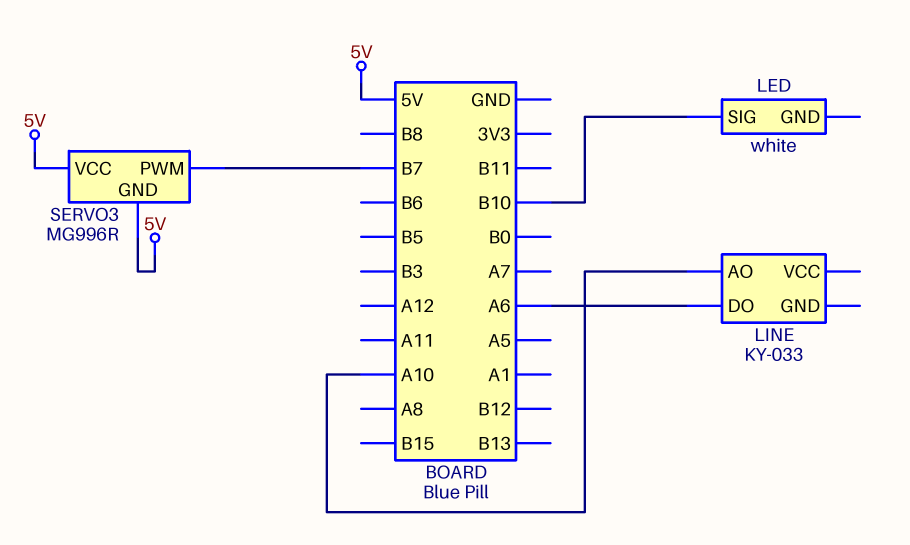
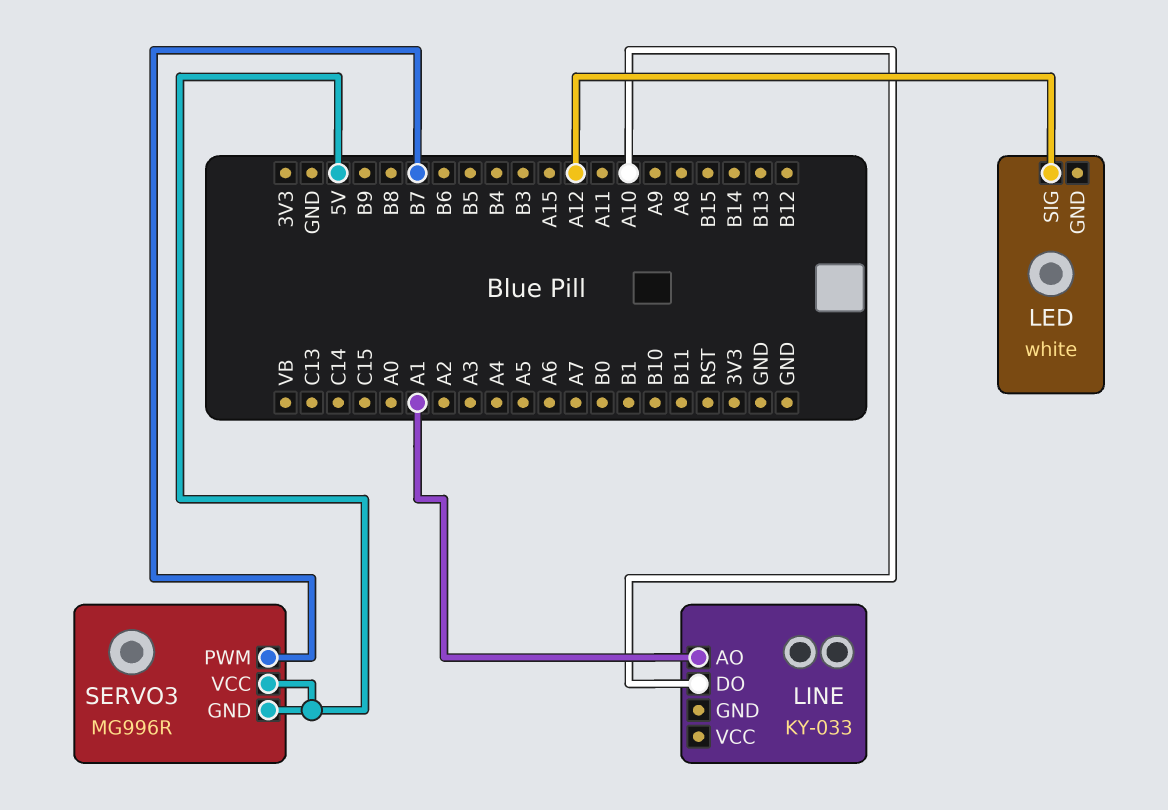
LED pin SIG: B10 -> A12
LINE pin AO: A10 -> A1
LINE pin DO: A6 -> A10

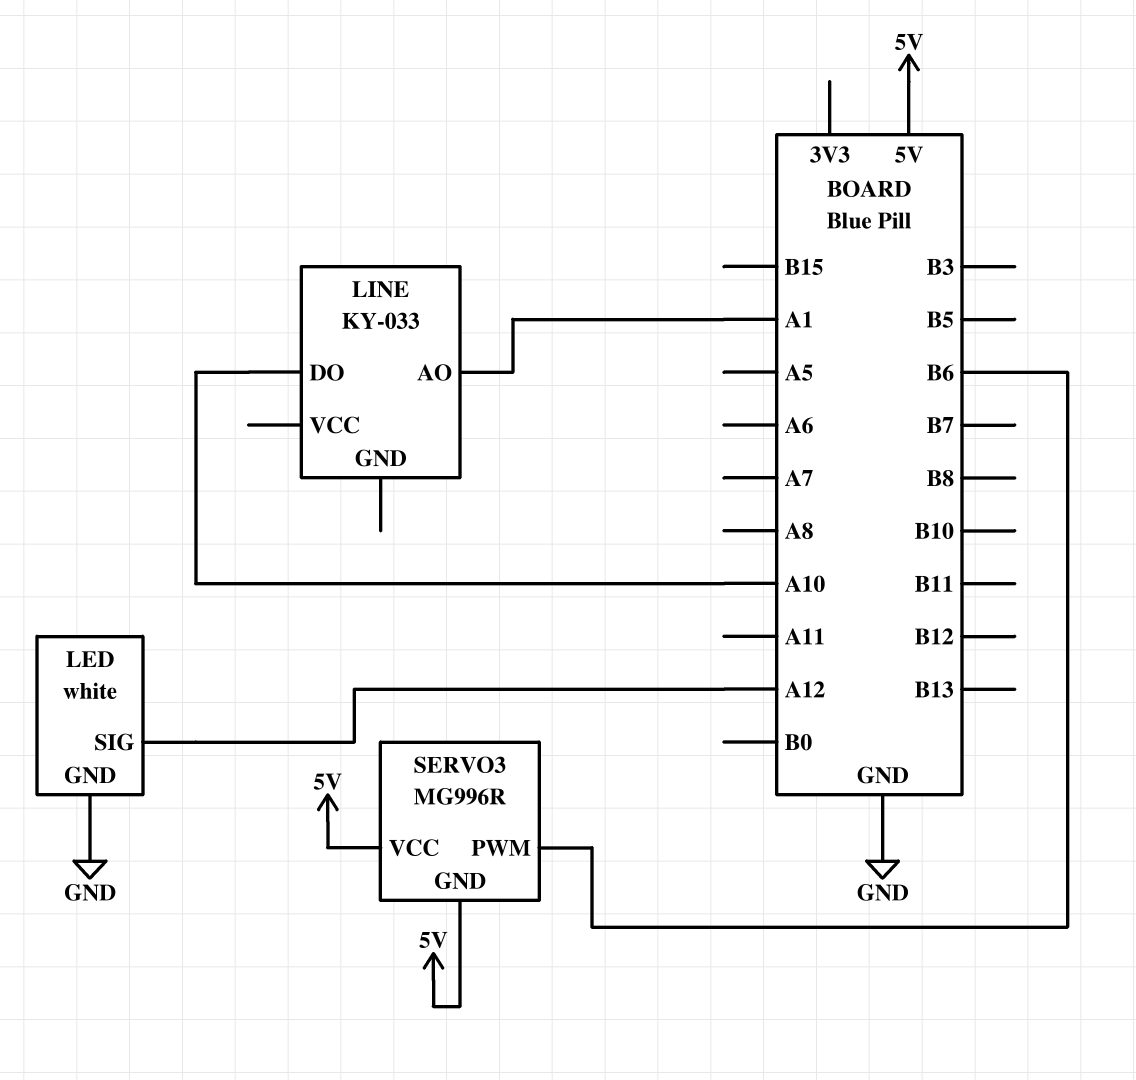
LED pin GND: none -> GND
SERVO3 pin PWM: B7 -> B6

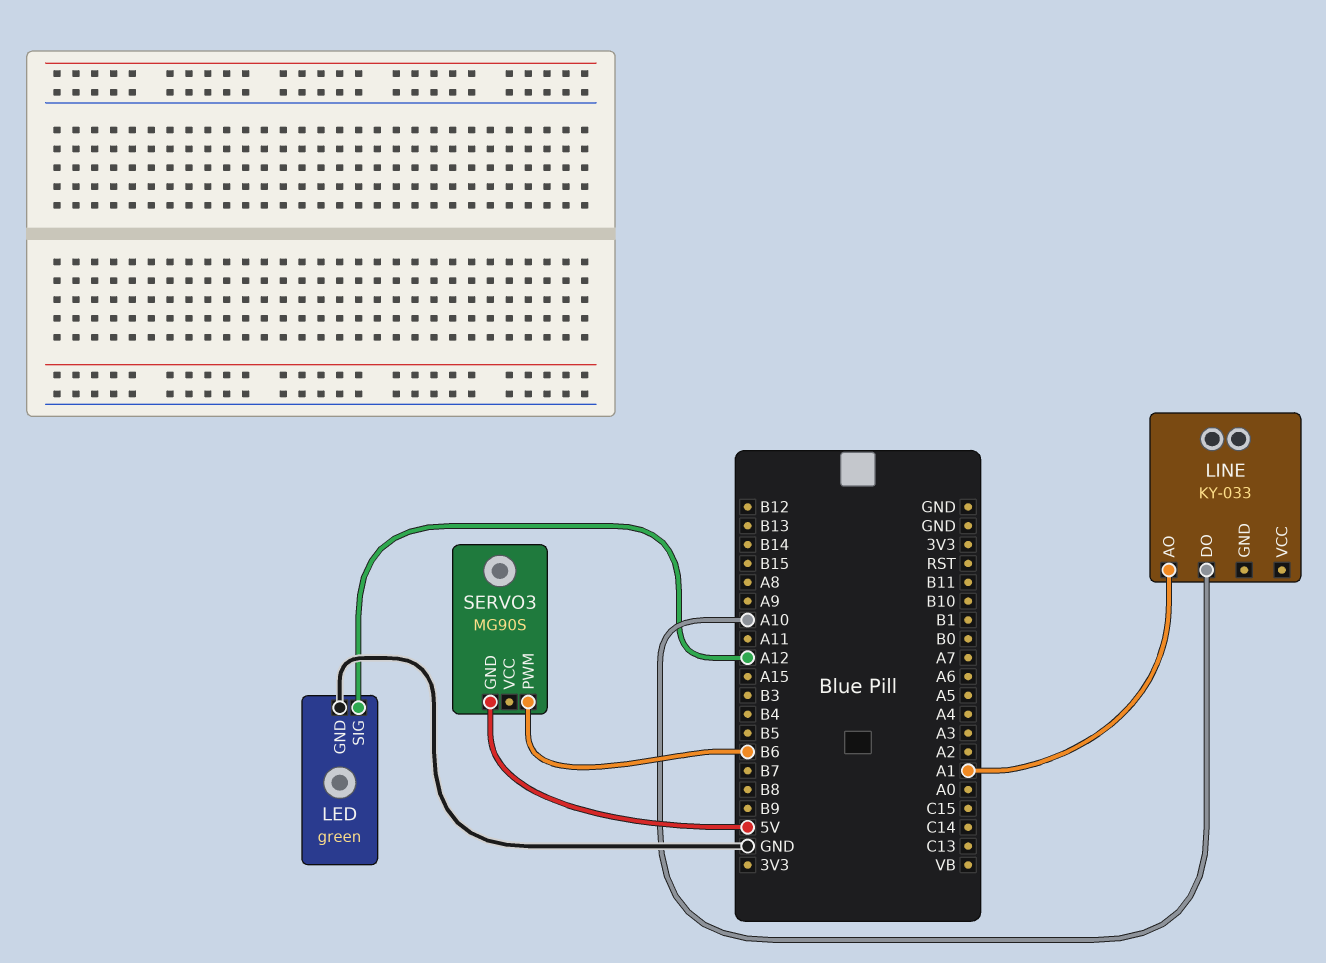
LED: white -> green
SERVO3: MG996R -> MG90S
SERVO3 pin VCC: 5V -> none

